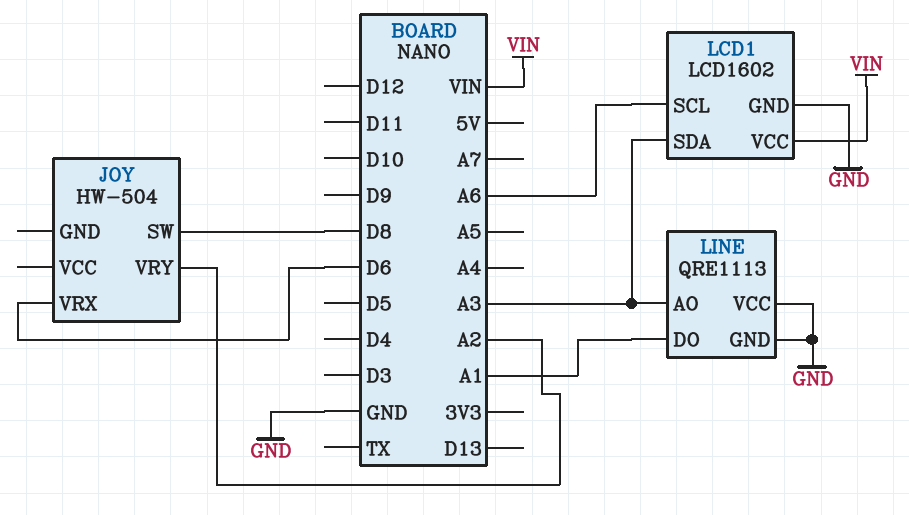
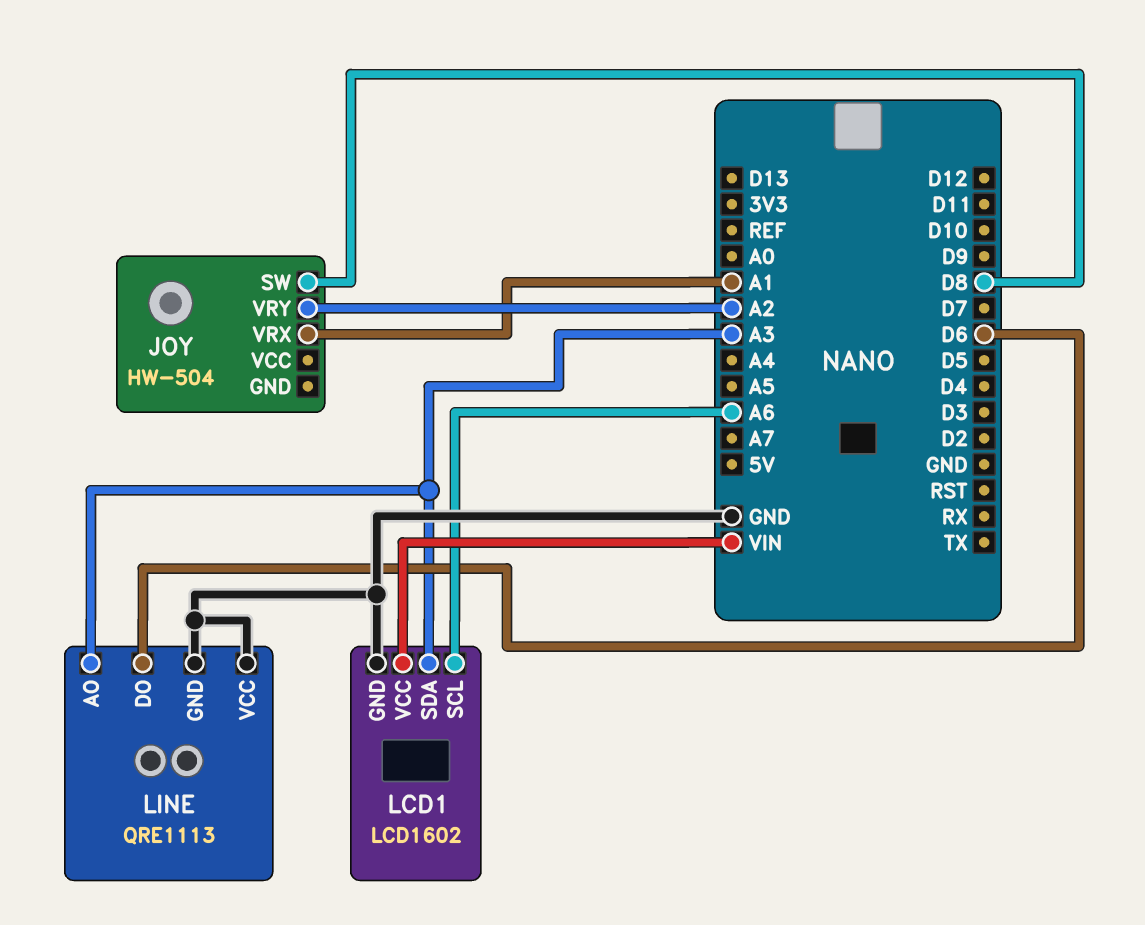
JOY pin VRX: D6 -> A1
LINE pin DO: A1 -> D6

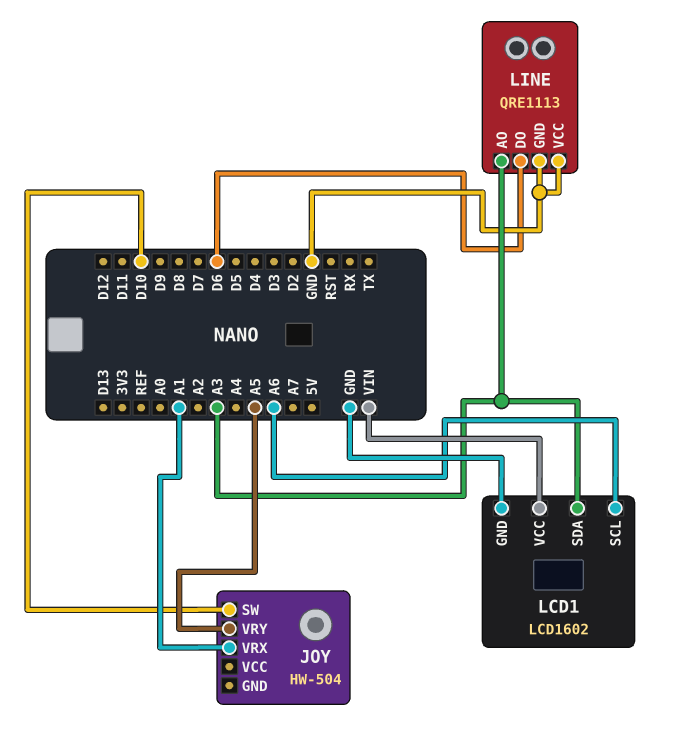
JOY pin SW: D8 -> D10
JOY pin VRY: A2 -> A5

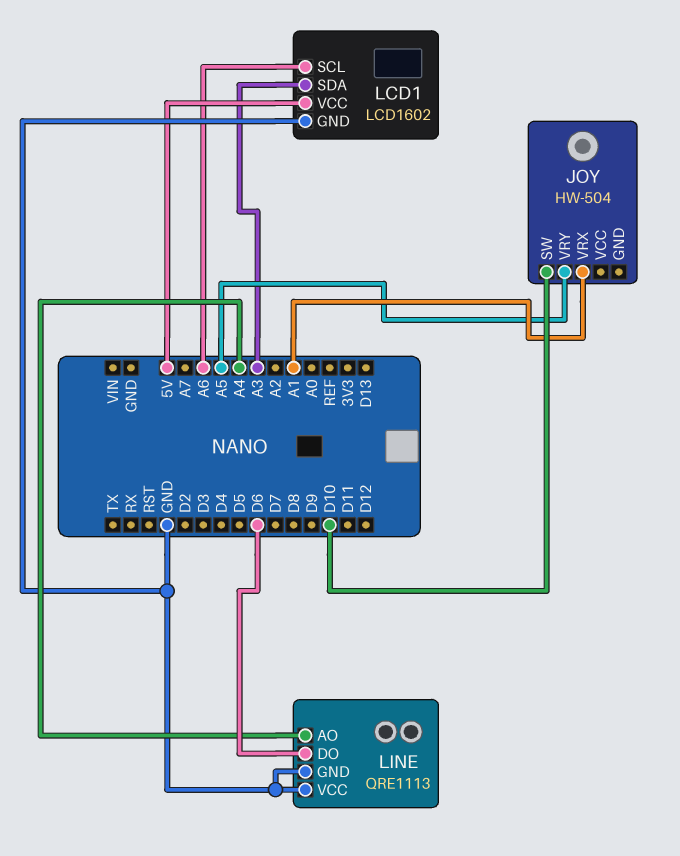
LCD1 pin VCC: VIN -> 5V
LINE pin AO: A3 -> A4

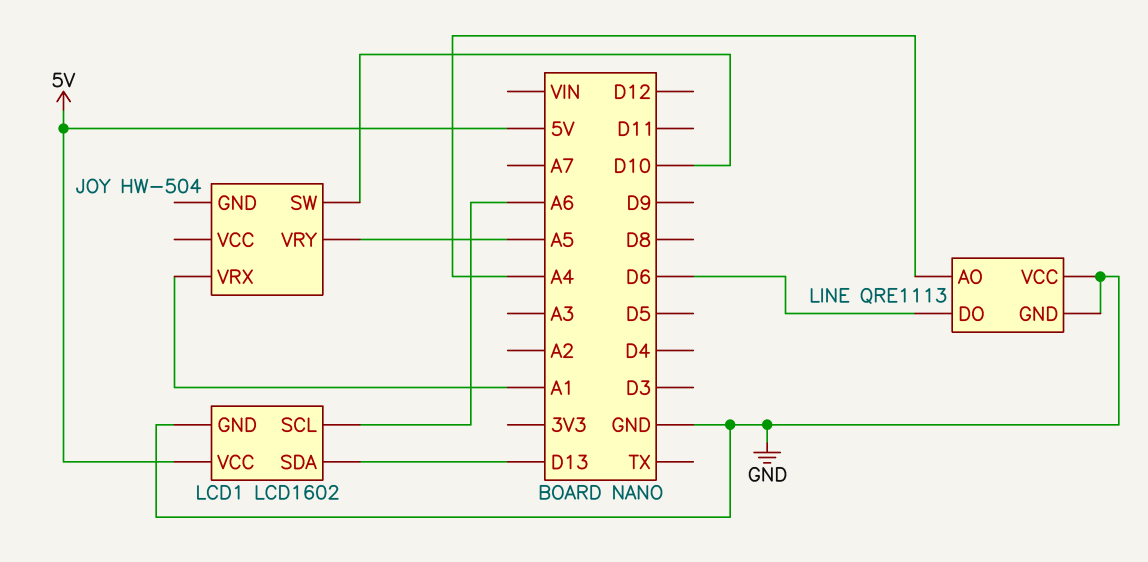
LCD1 pin SDA: A3 -> D13

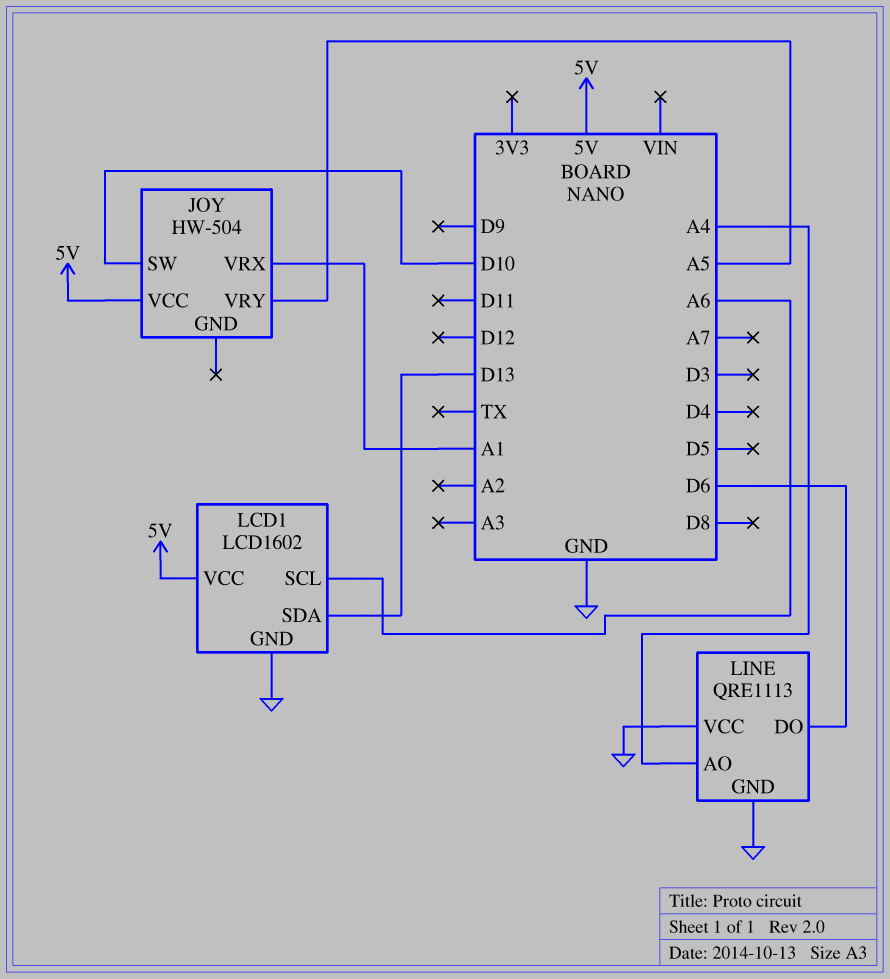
JOY pin VCC: none -> 5V

